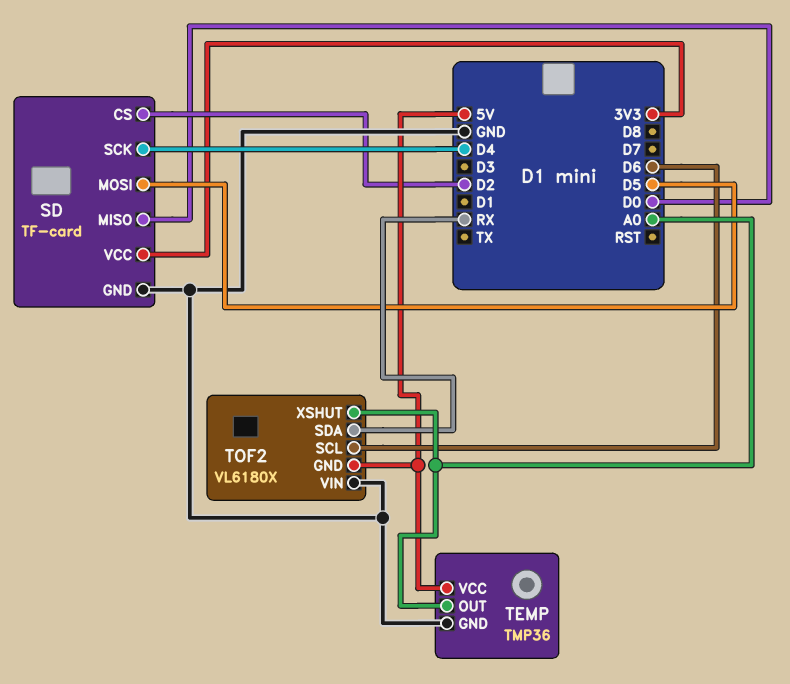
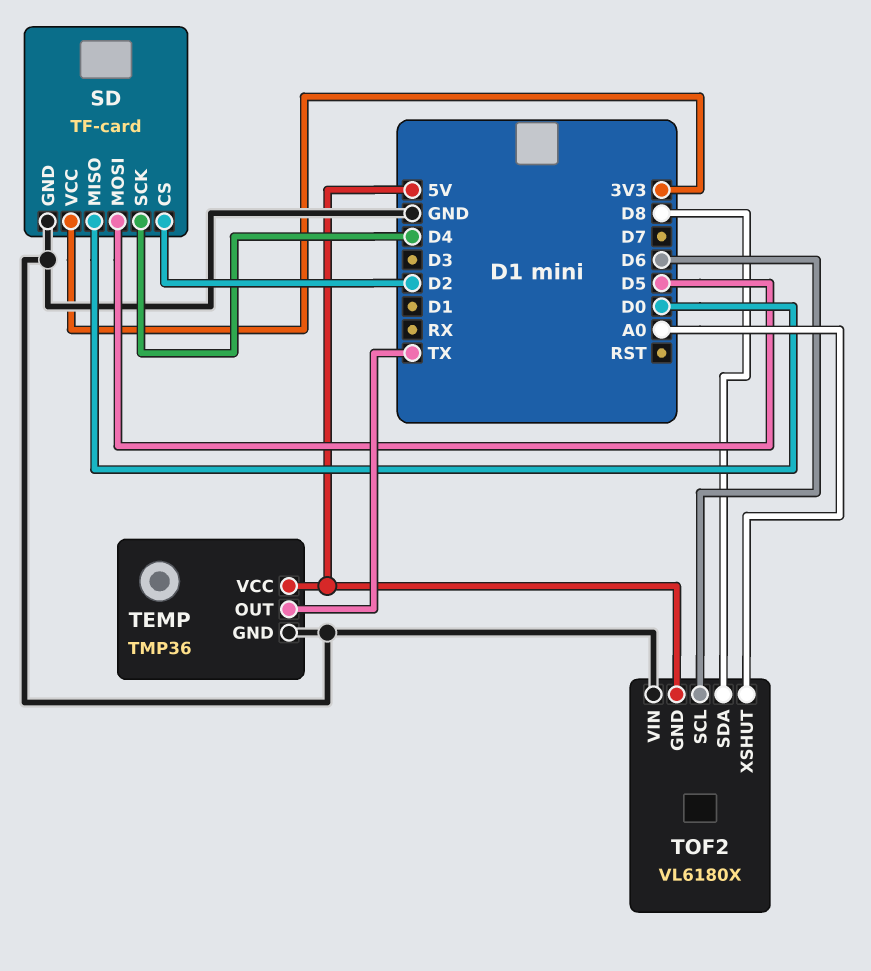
TEMP pin OUT: A0 -> TX
TOF2 pin SDA: RX -> D8

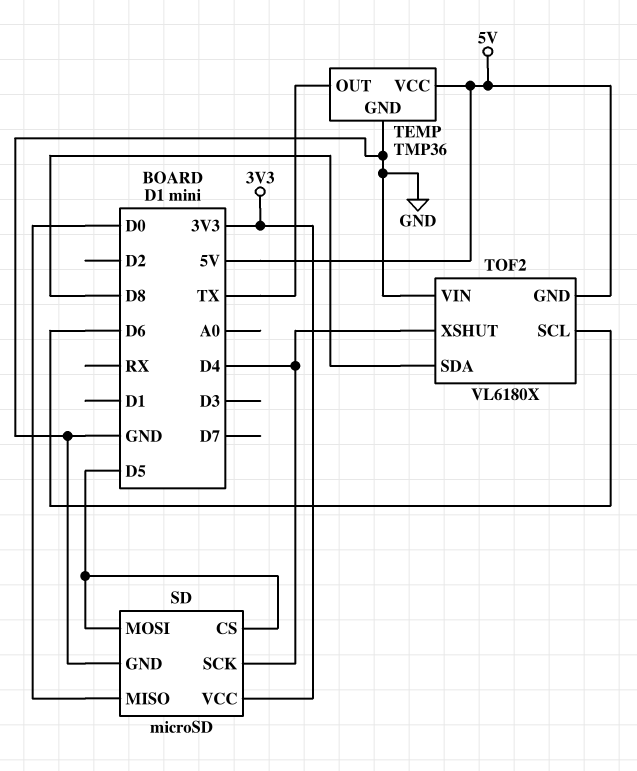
SD: TF-card -> microSD
SD pin CS: D2 -> D5
TOF2 pin XSHUT: A0 -> D4

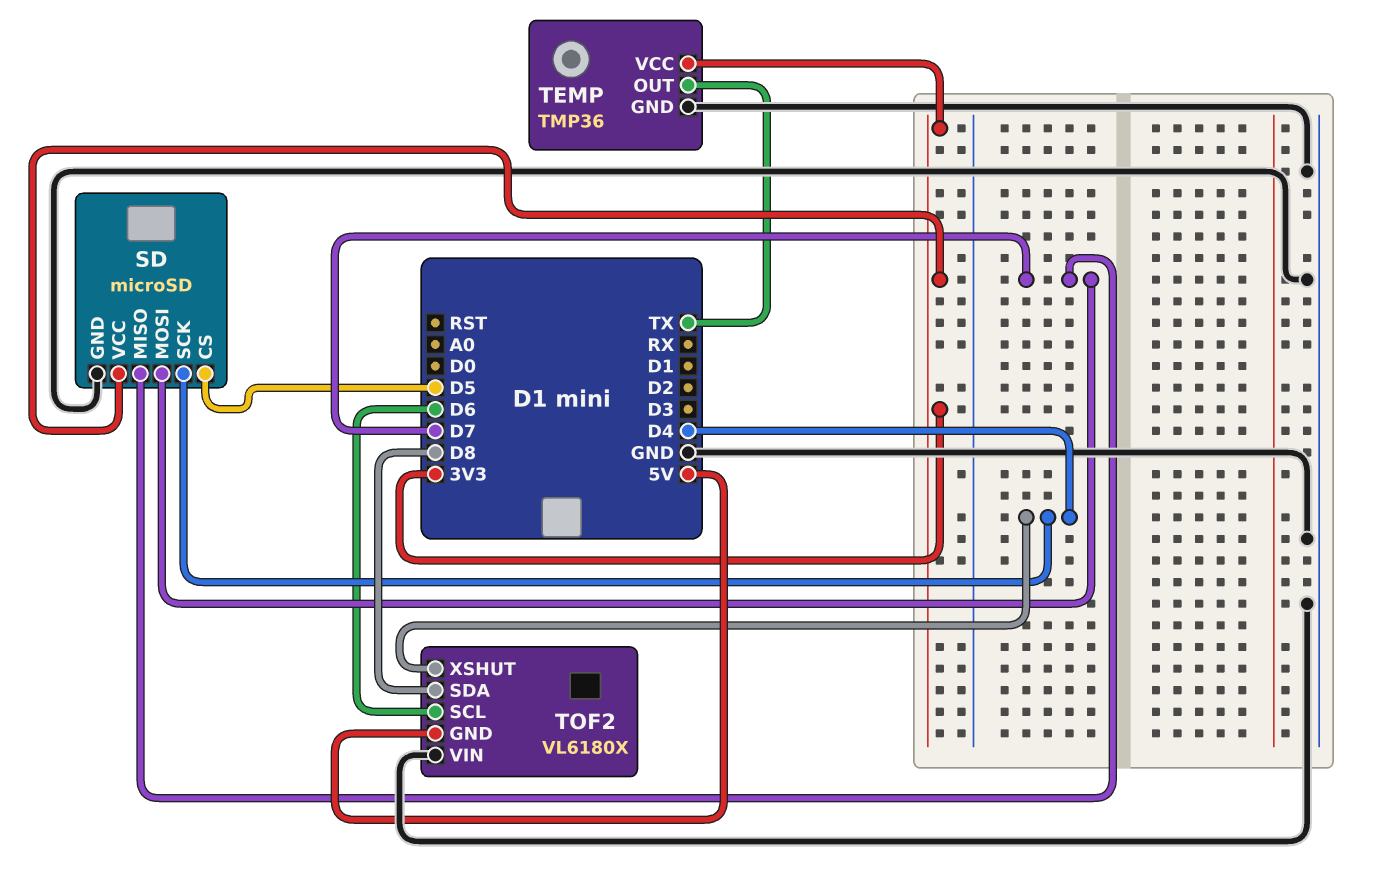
SD pin MISO: D0 -> D7
SD pin MOSI: D5 -> D7
TEMP pin VCC: 5V -> 3V3

